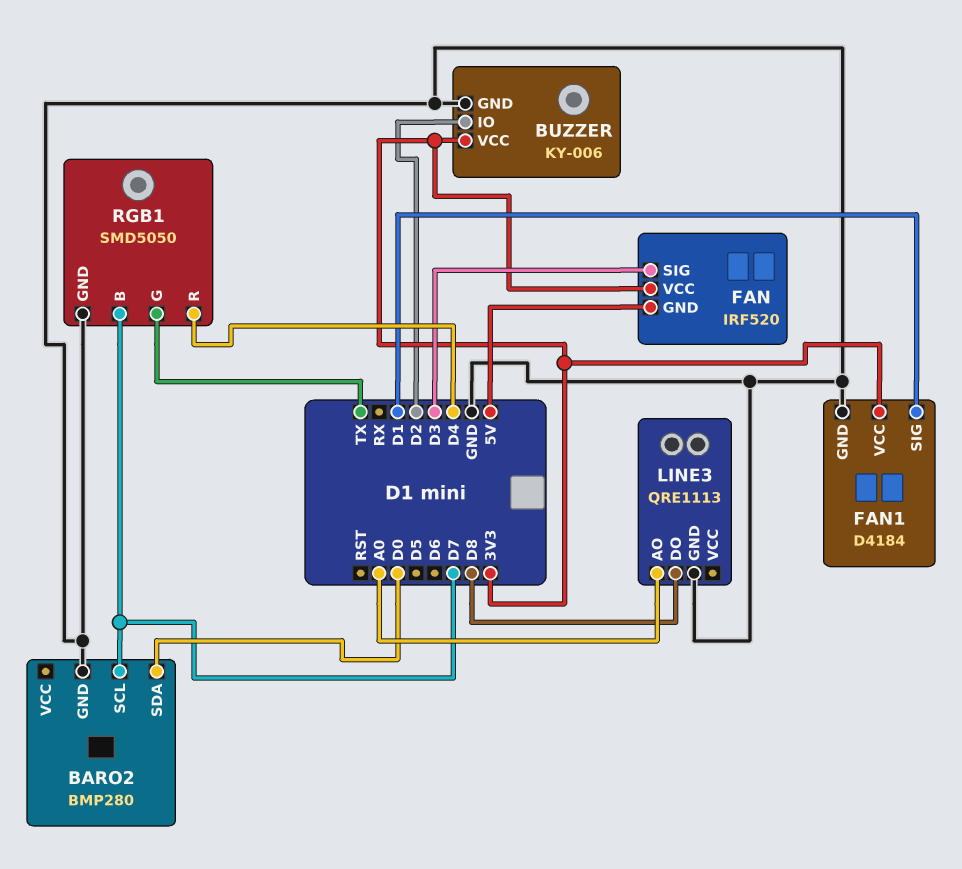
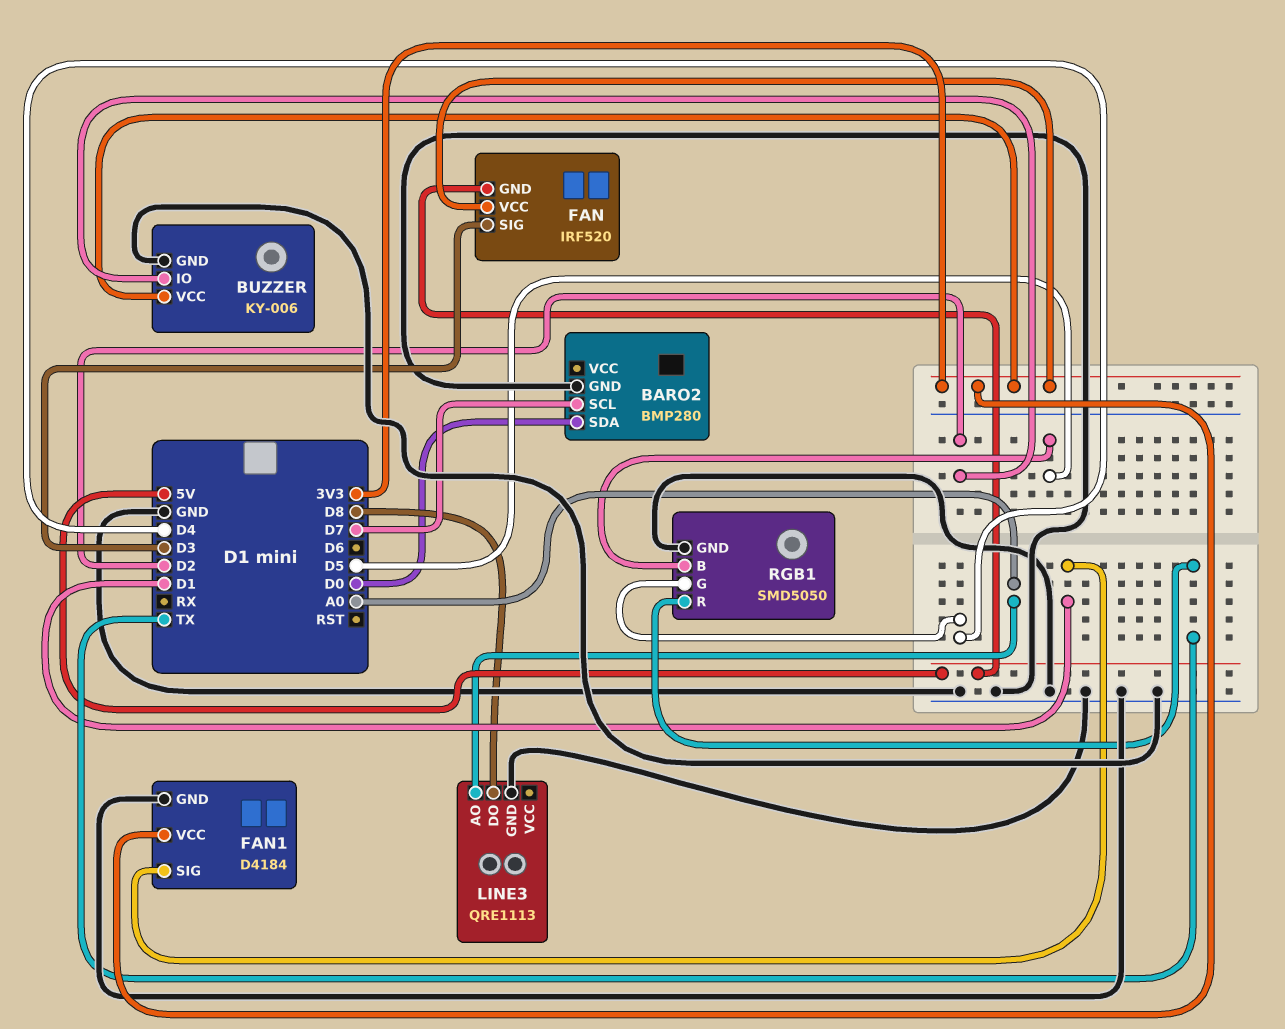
RGB1 pin B: D7 -> D5
RGB1 pin G: TX -> D4
RGB1 pin R: D4 -> TX

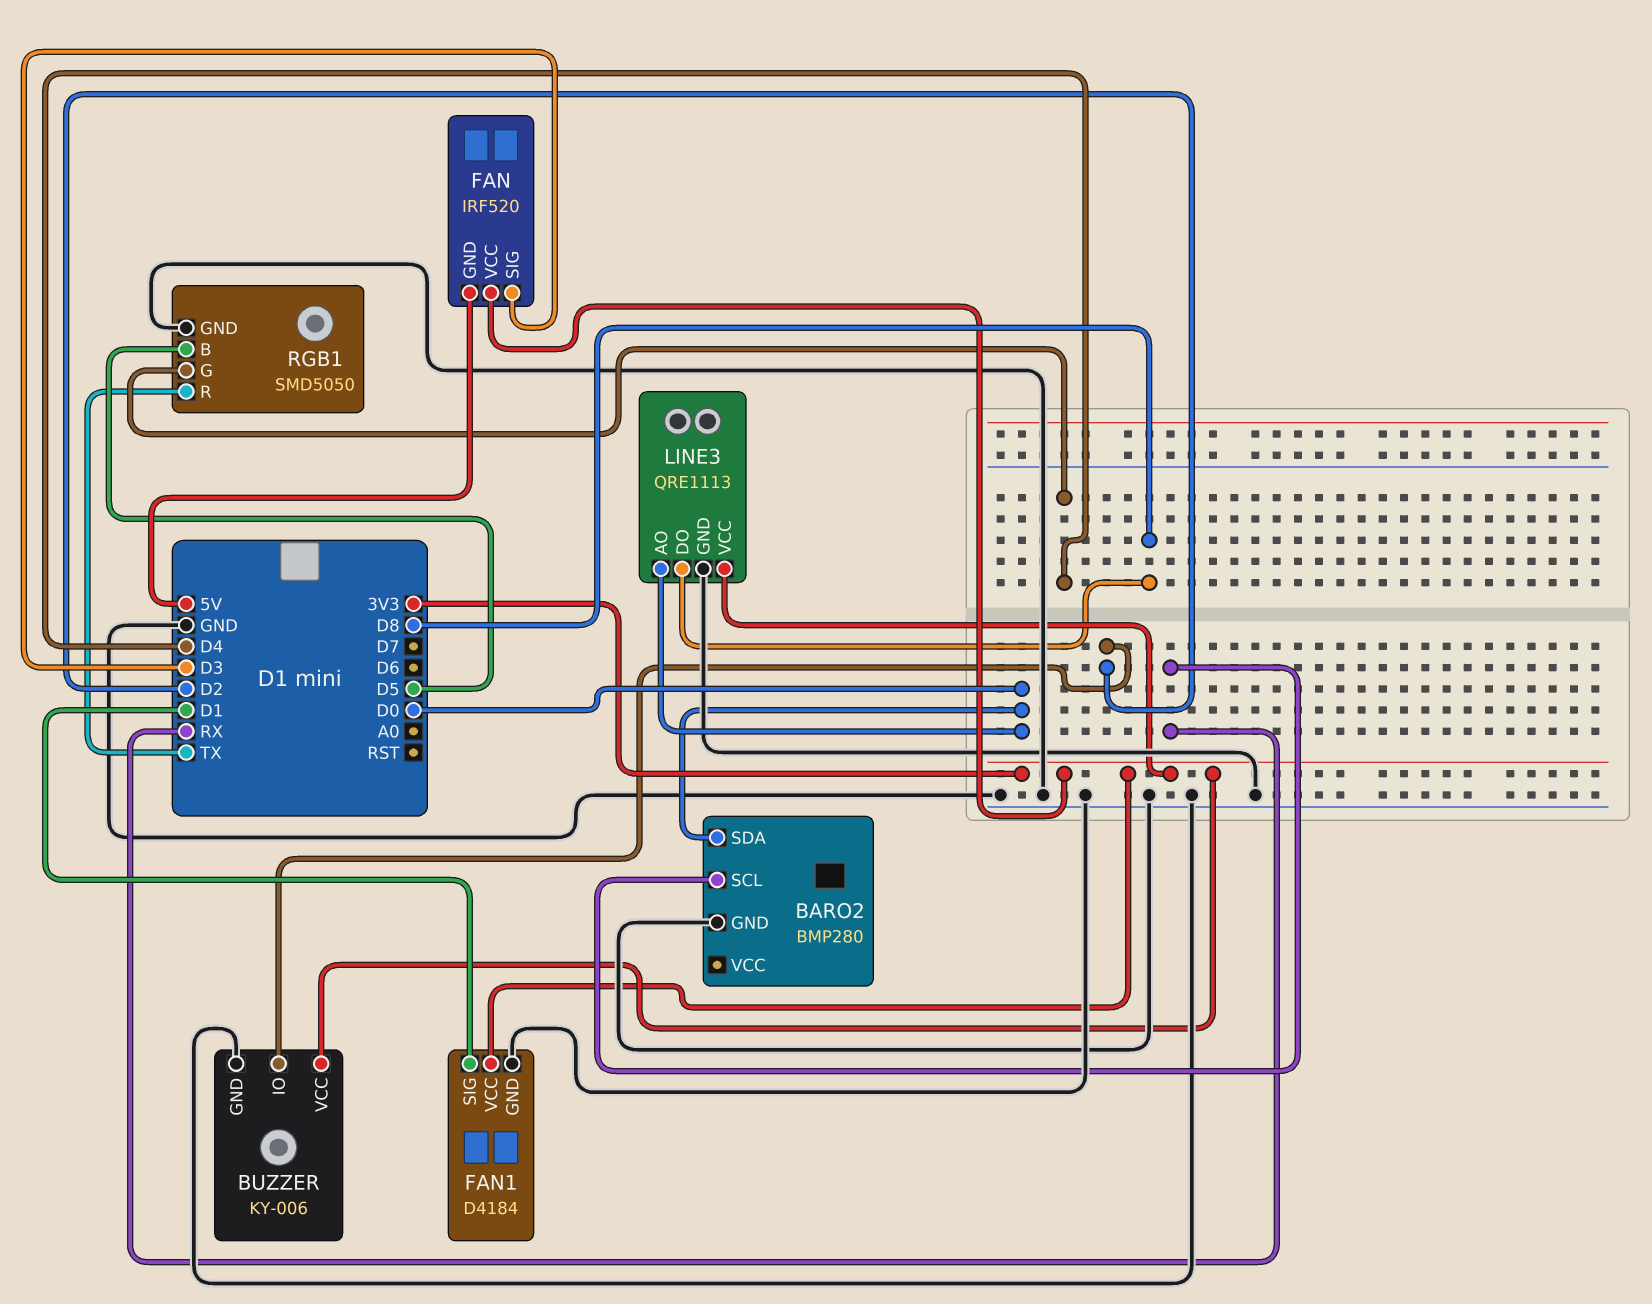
BARO2 pin SCL: D7 -> RX
LINE3 pin AO: A0 -> D0
LINE3 pin VCC: none -> 3V3

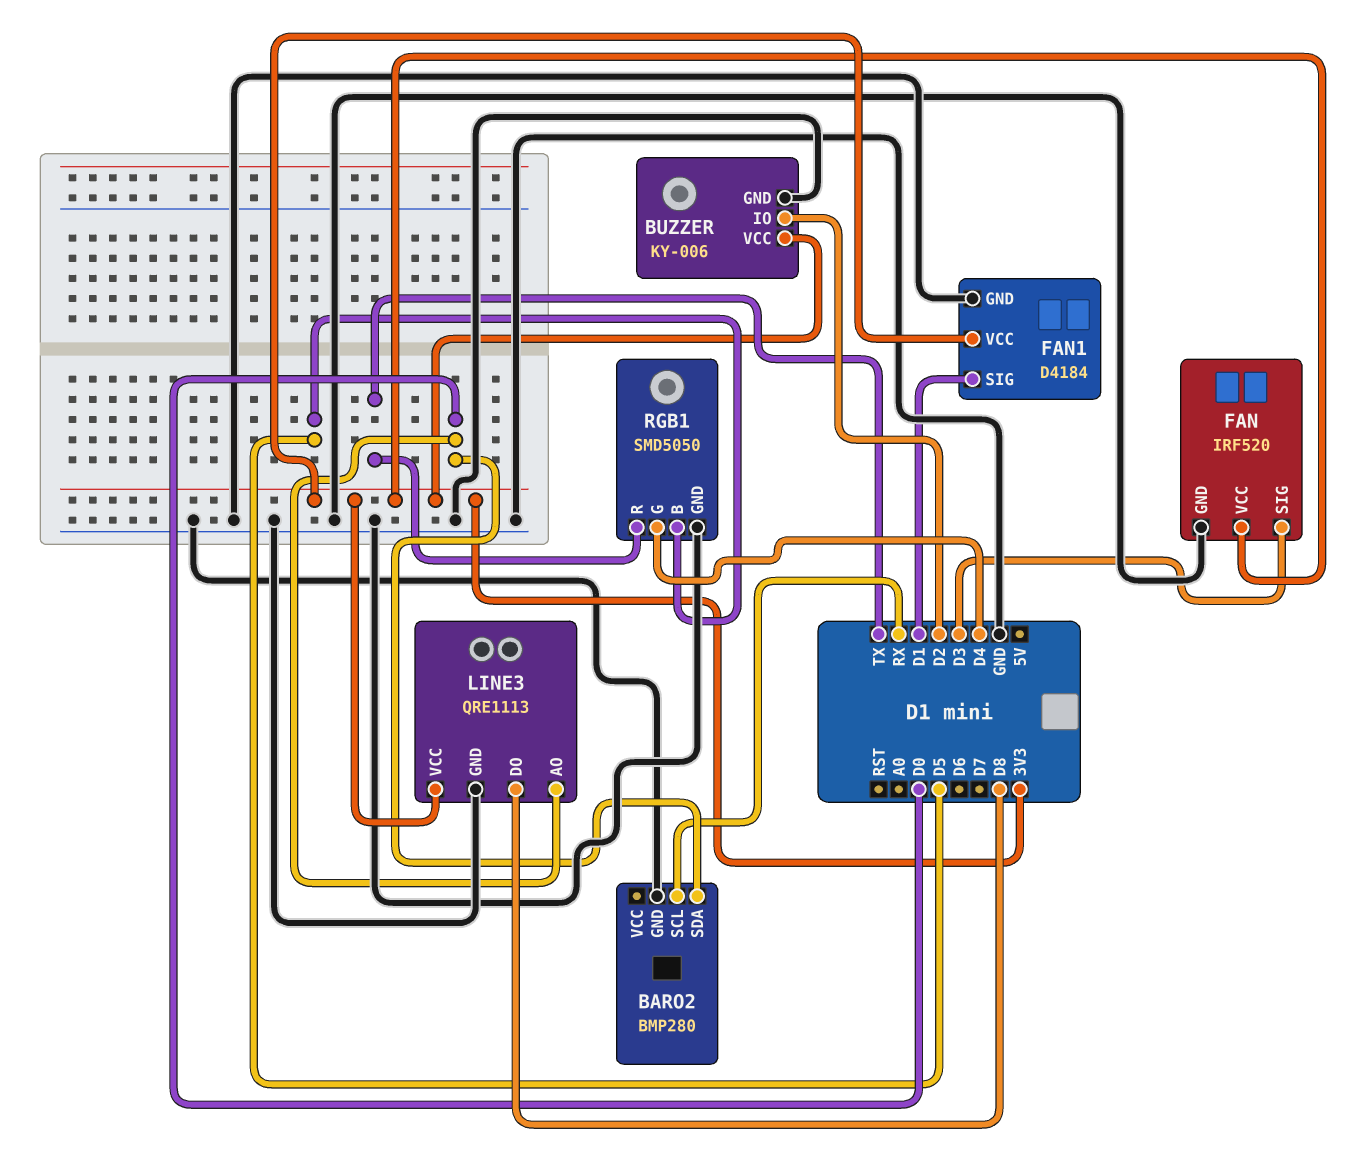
FAN pin GND: 5V -> GND

